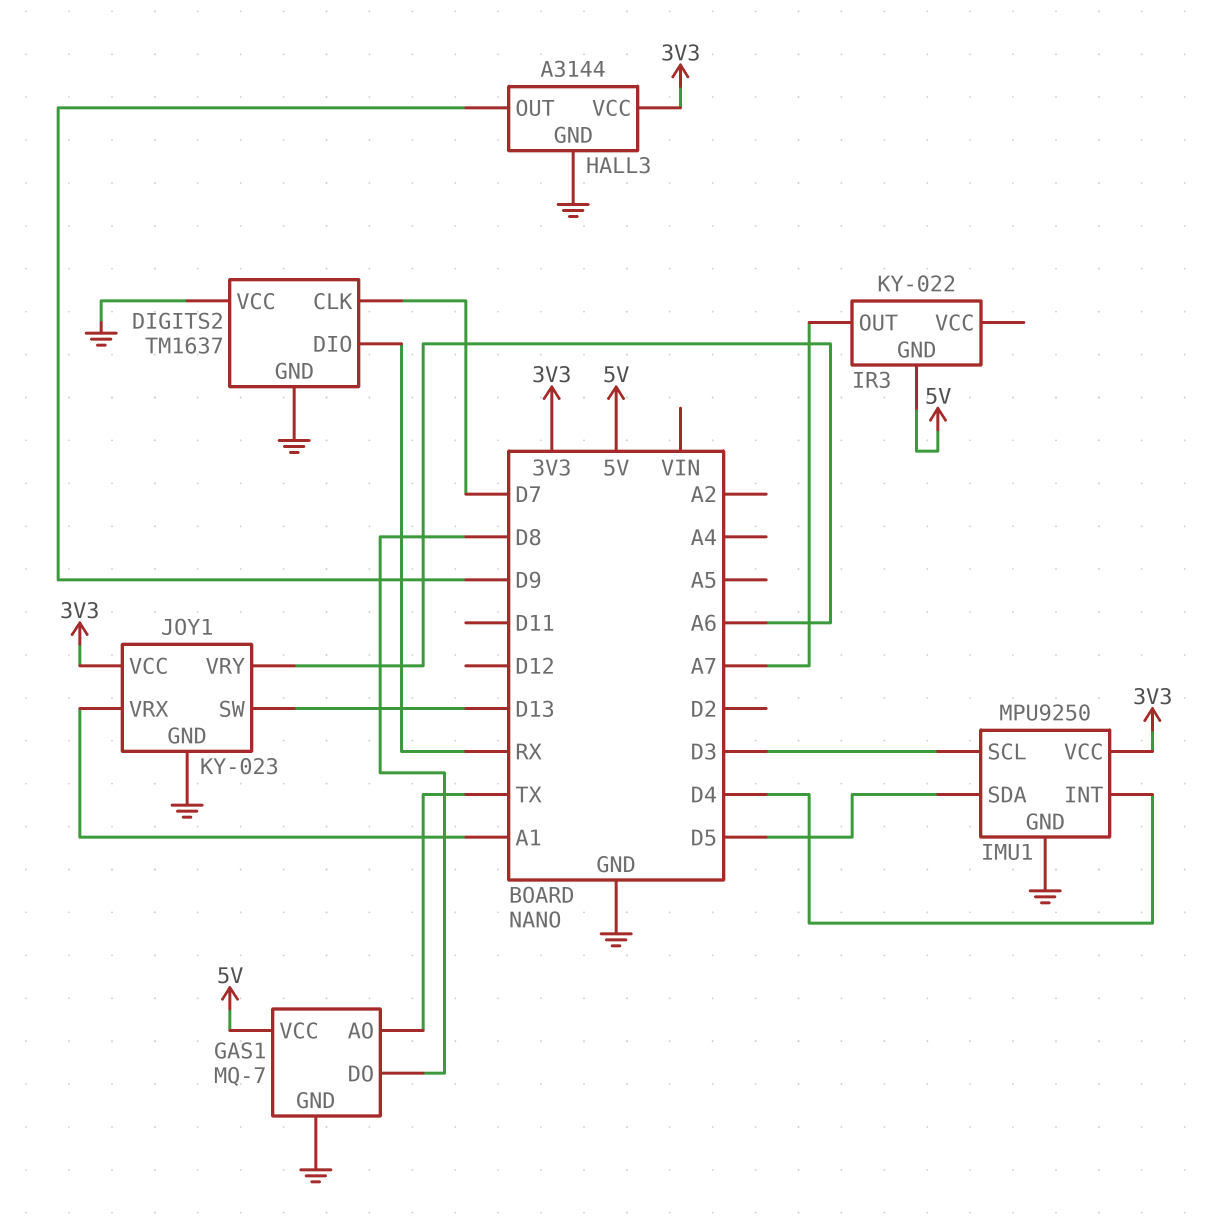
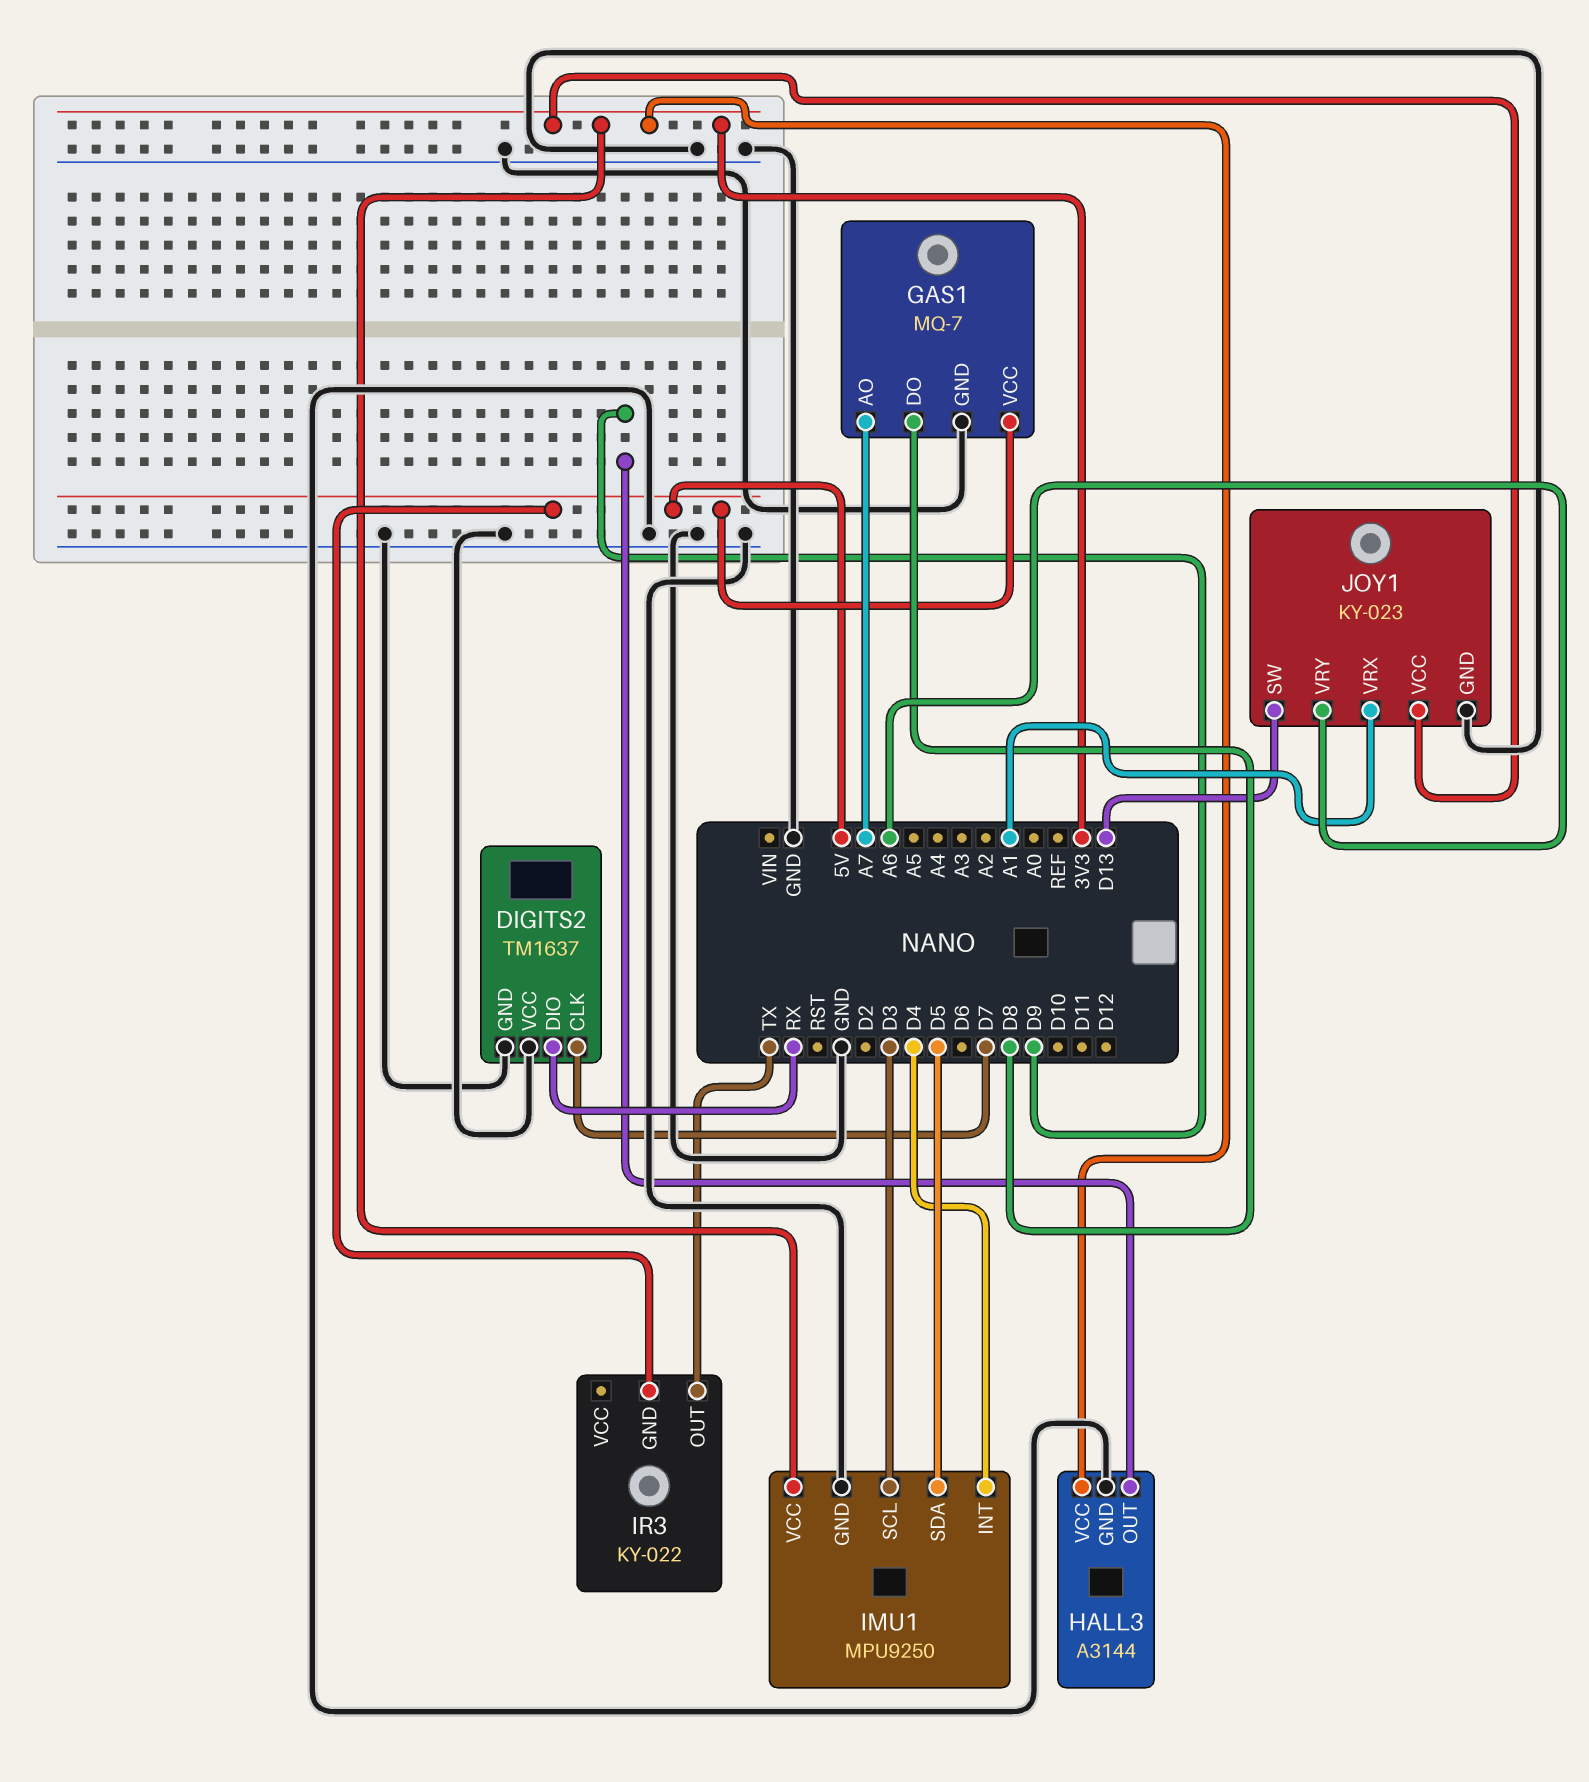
GAS1 pin AO: TX -> A7
IR3 pin OUT: A7 -> TX

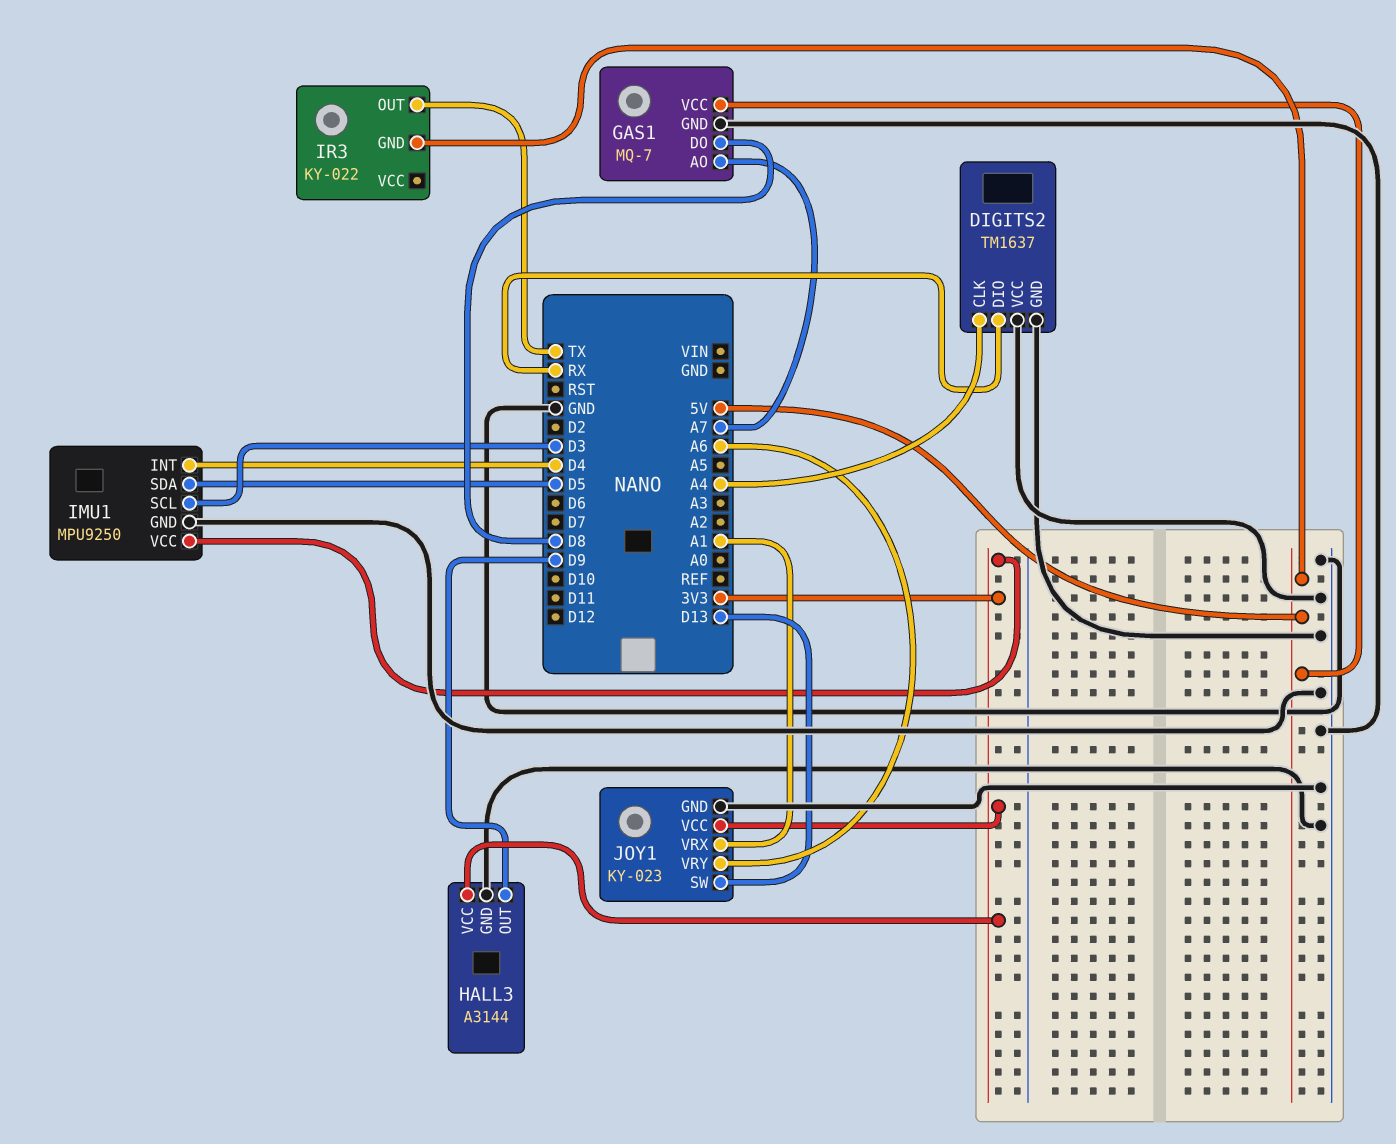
DIGITS2 pin CLK: D7 -> A4

